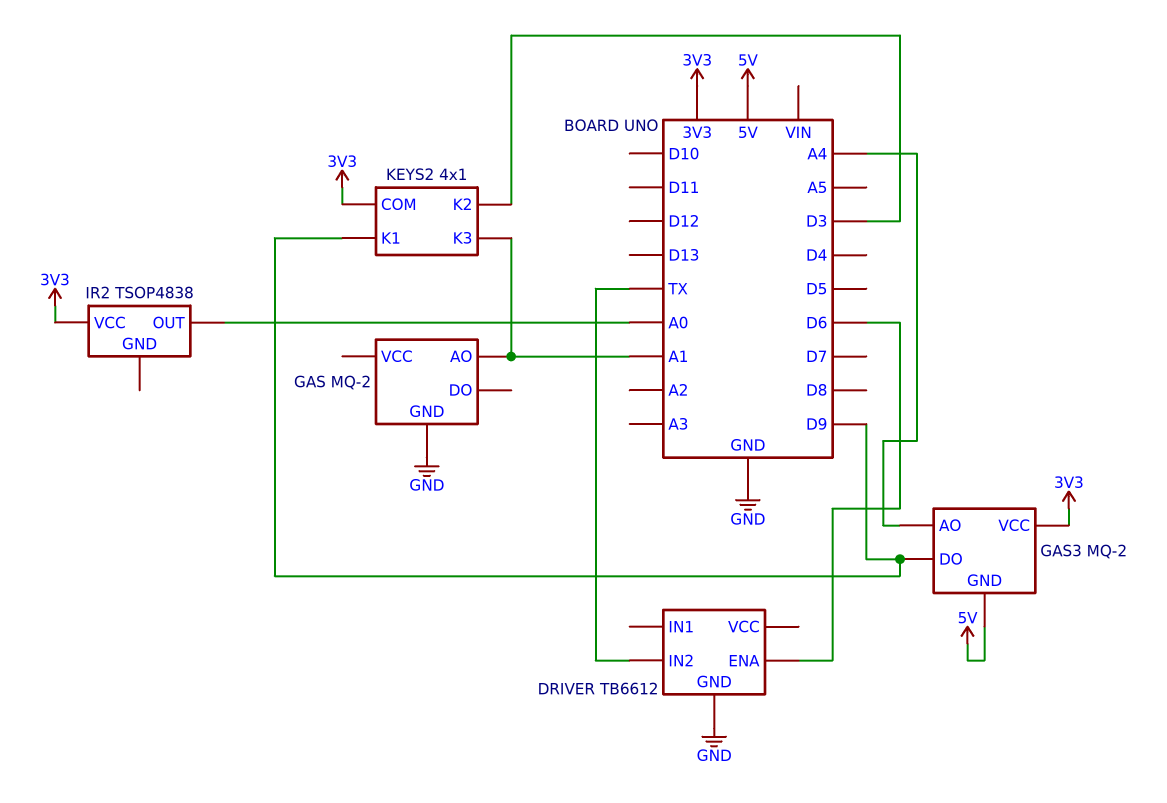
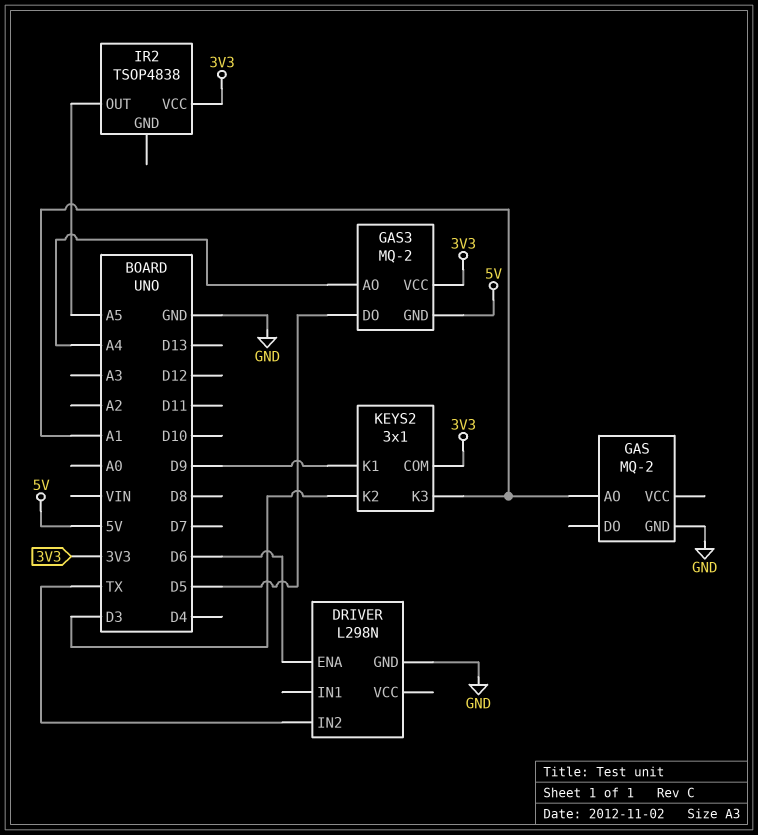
DRIVER: TB6612 -> L298N
GAS3 pin DO: D9 -> D5
IR2 pin OUT: A0 -> A5
KEYS2: 4x1 -> 3x1

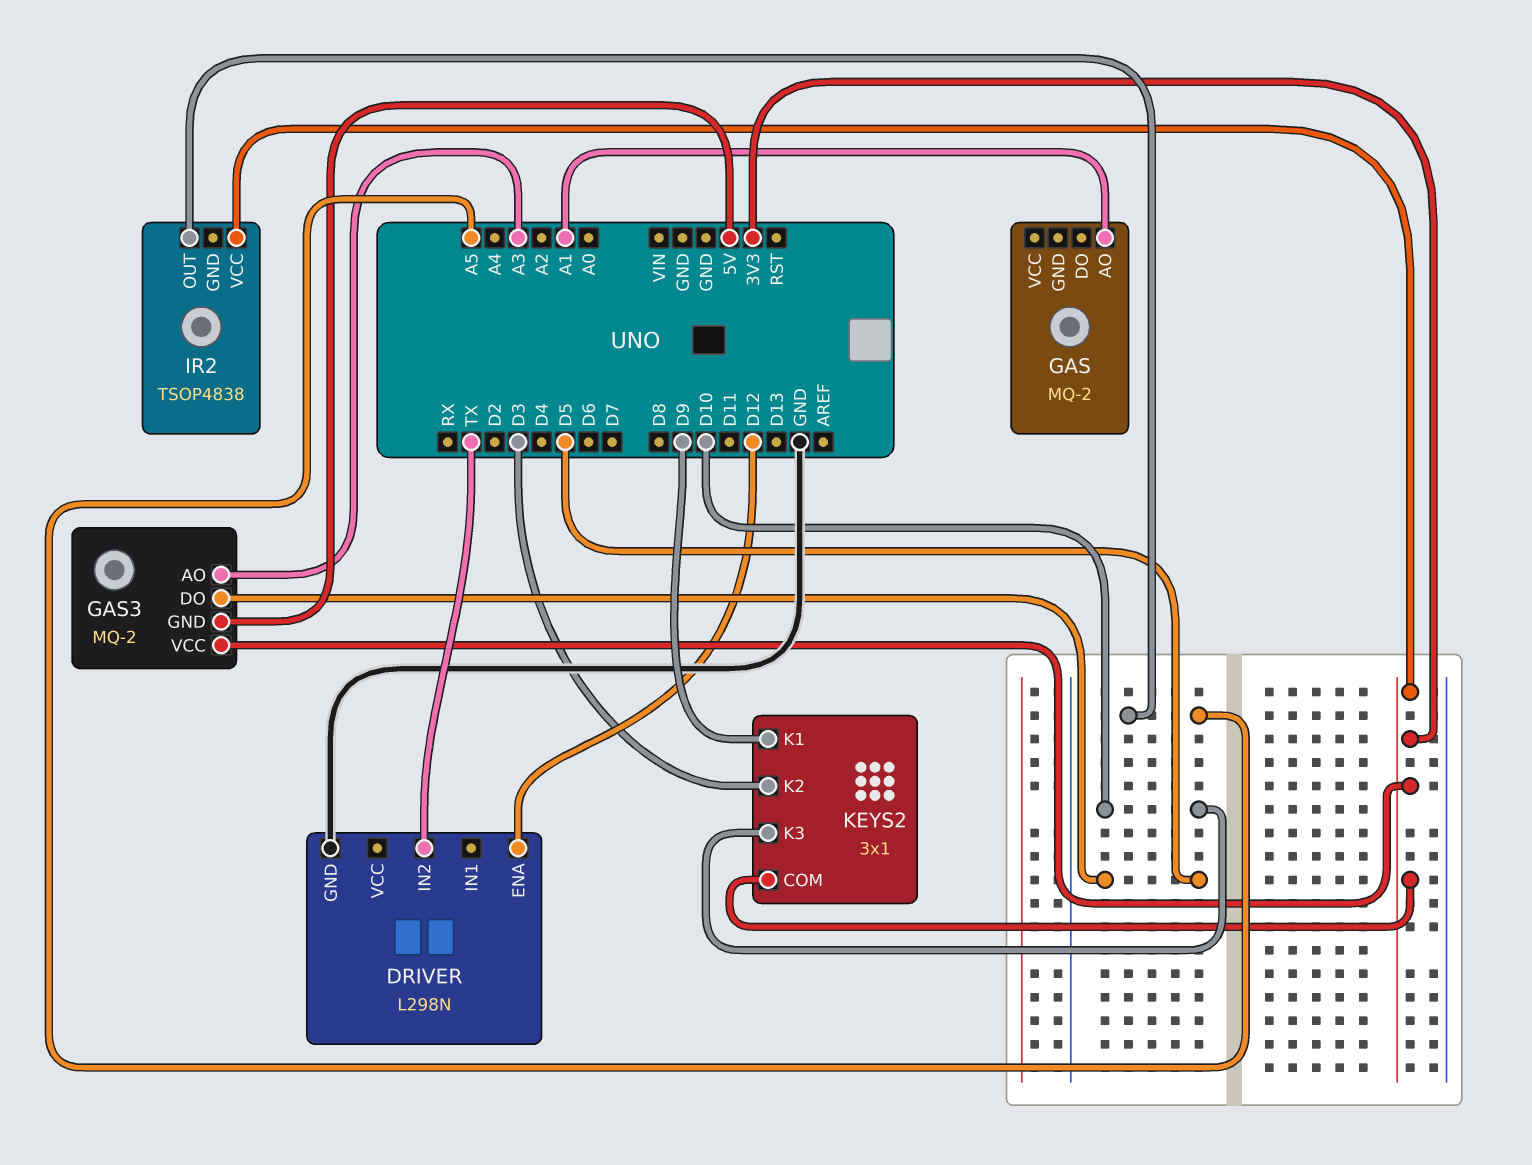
DRIVER pin ENA: D6 -> D12
GAS pin GND: GND -> none
GAS3 pin AO: A4 -> A3
KEYS2 pin K3: A1 -> D10

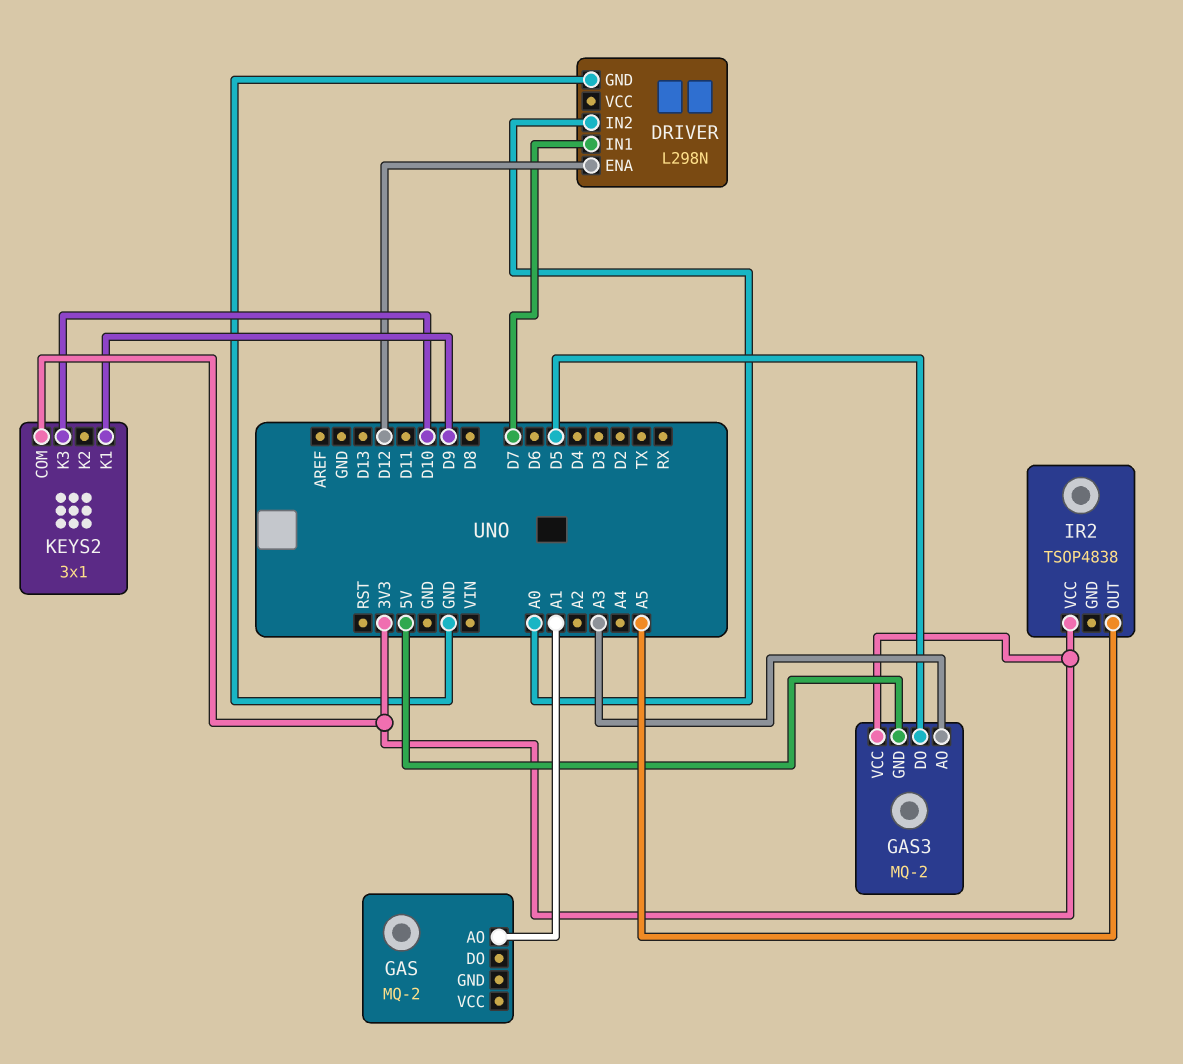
DRIVER pin IN1: none -> D7
DRIVER pin IN2: TX -> A0
KEYS2 pin K2: D3 -> none

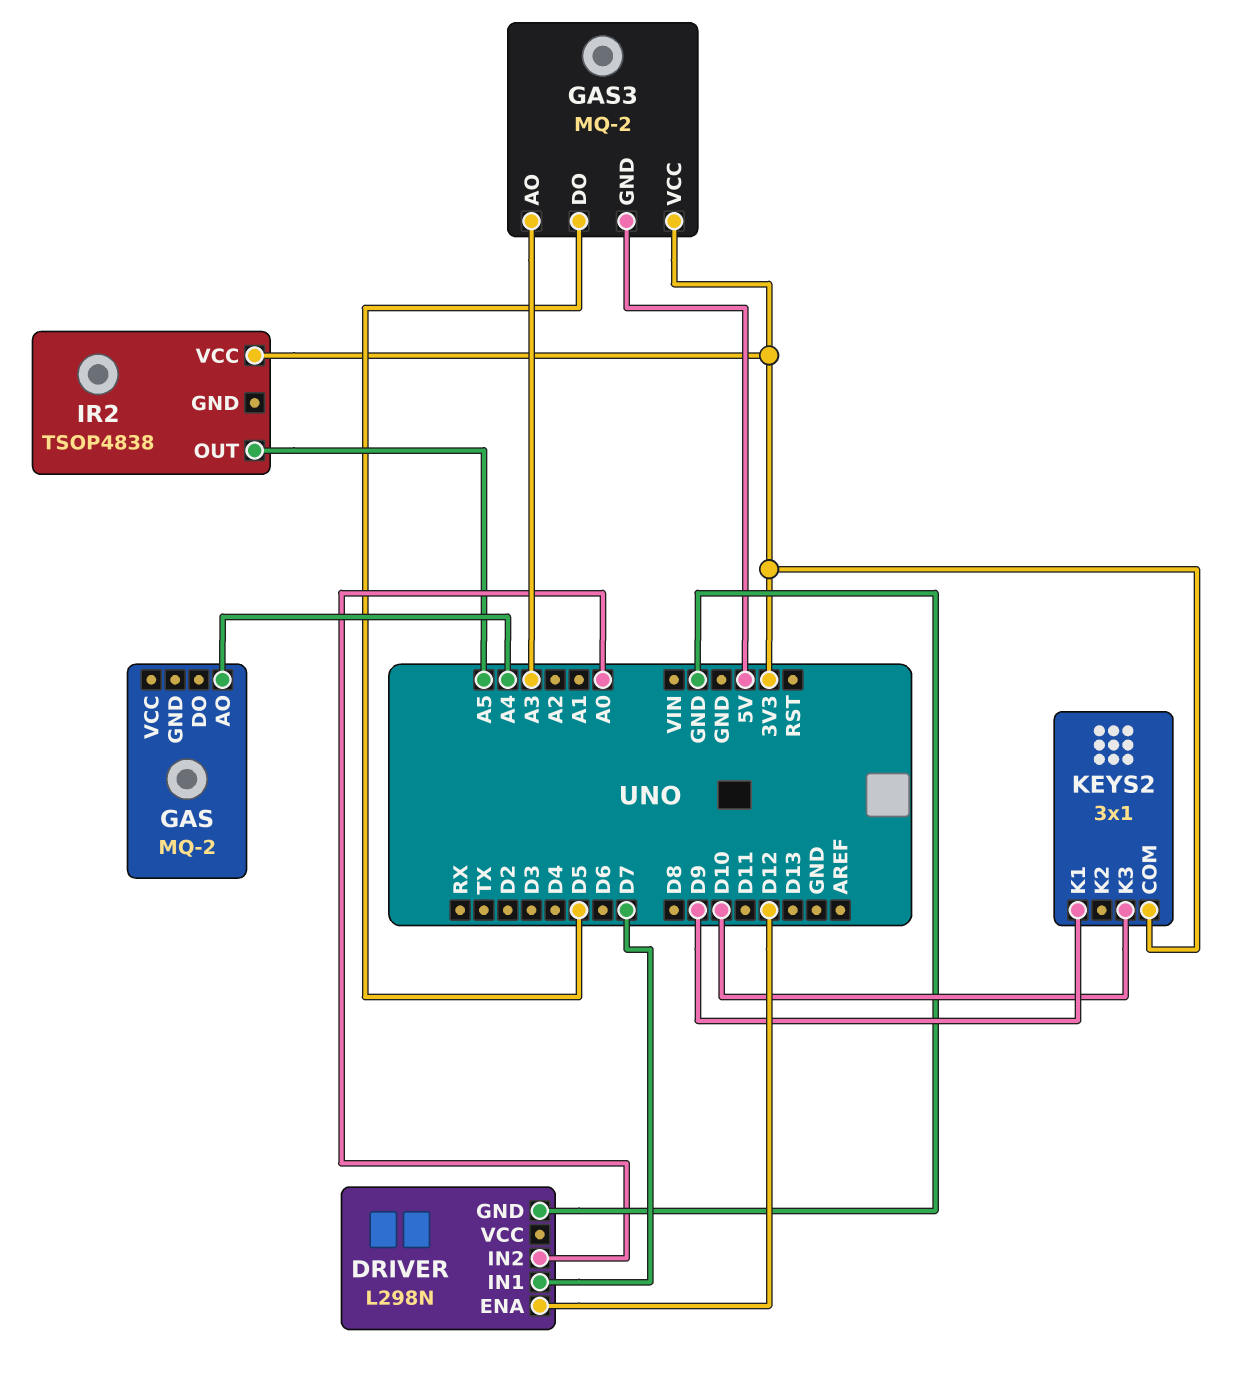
GAS pin AO: A1 -> A4

